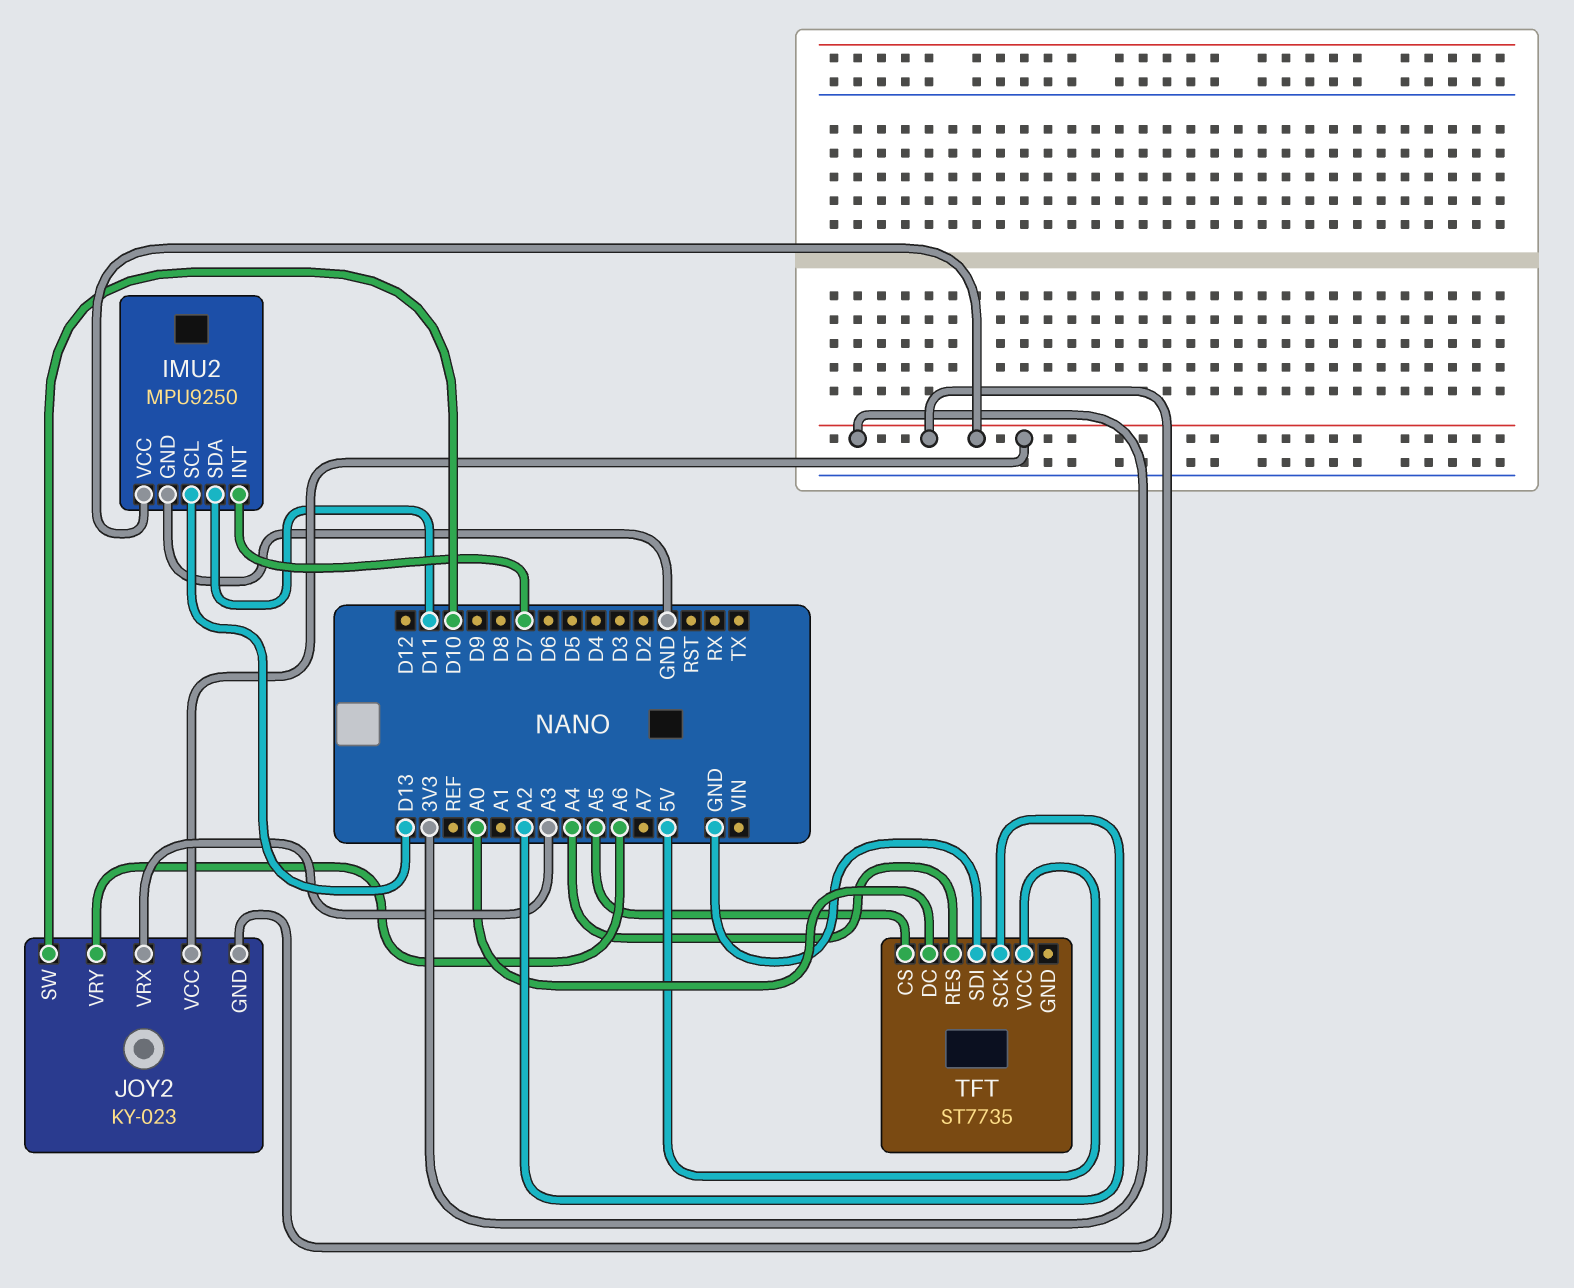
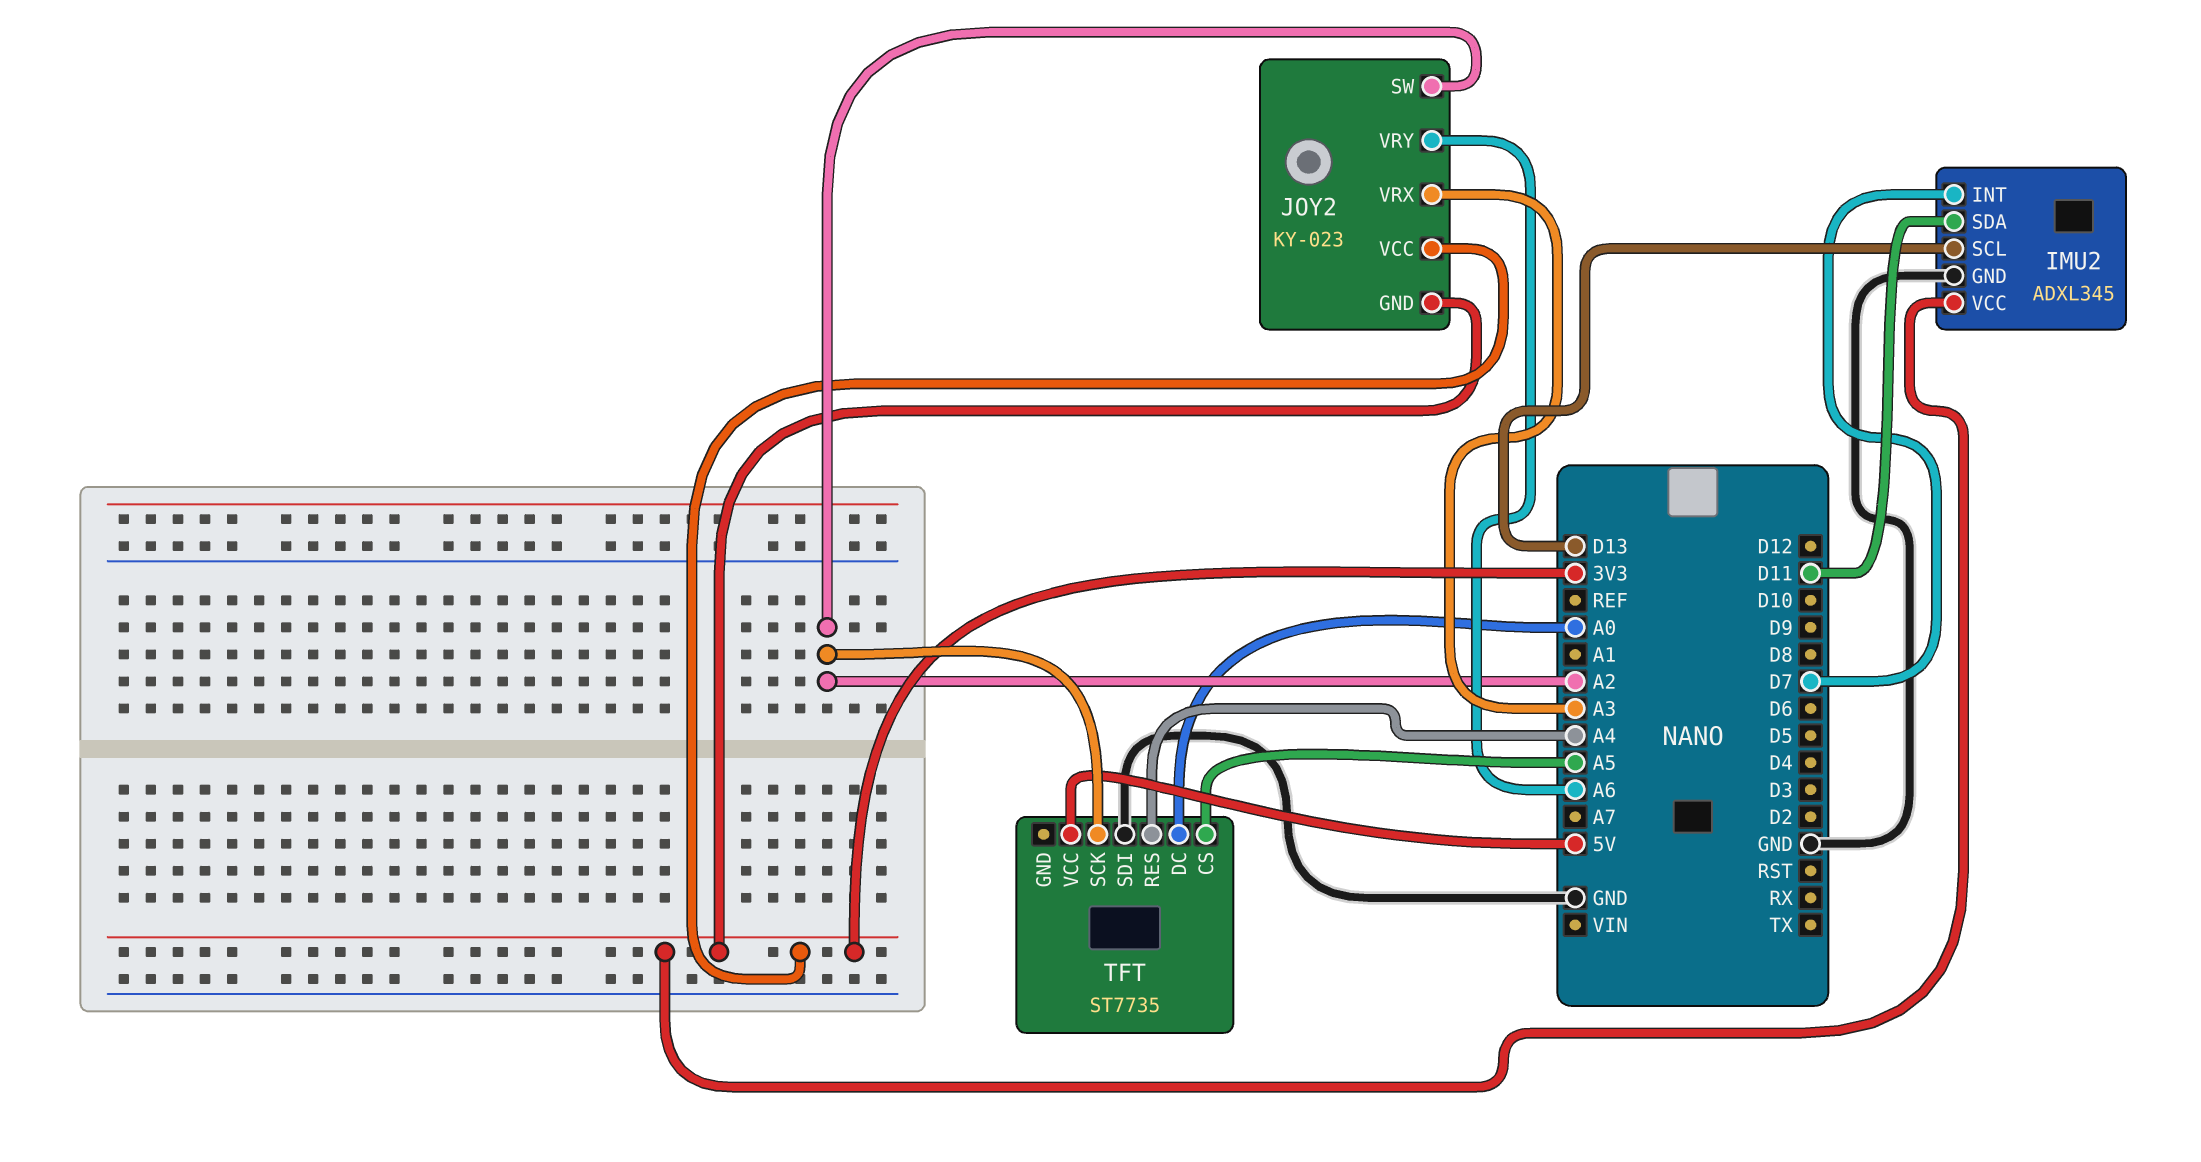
IMU2: MPU9250 -> ADXL345
JOY2 pin SW: D10 -> A2

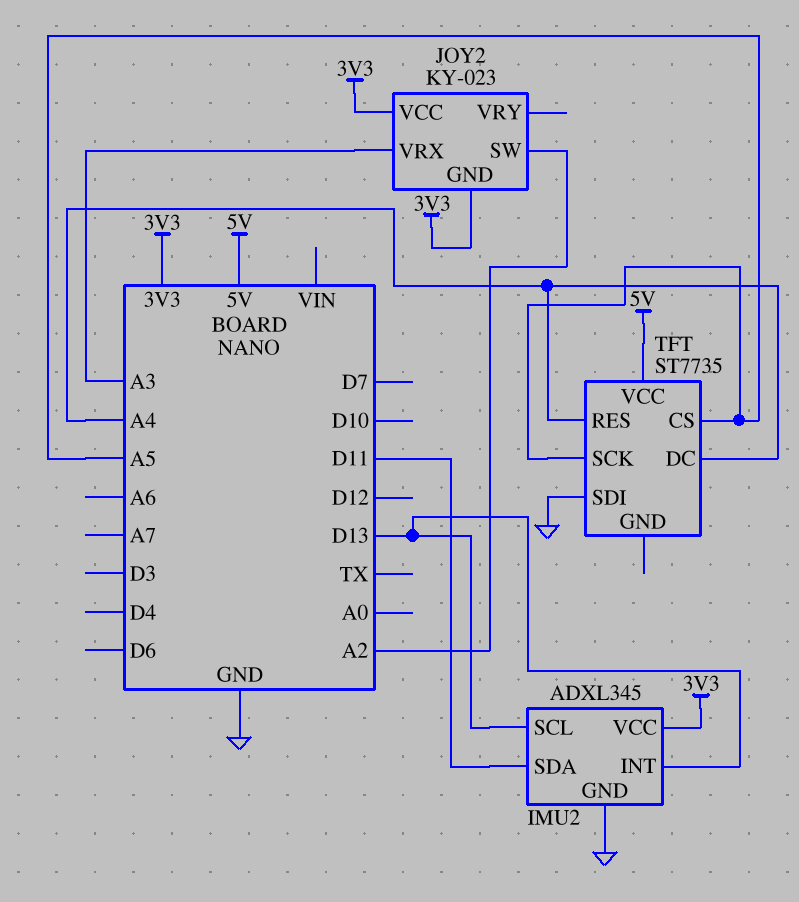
IMU2 pin INT: D7 -> D13
JOY2 pin VRY: A6 -> none
TFT pin DC: A0 -> A4
TFT pin SCK: A2 -> A5

